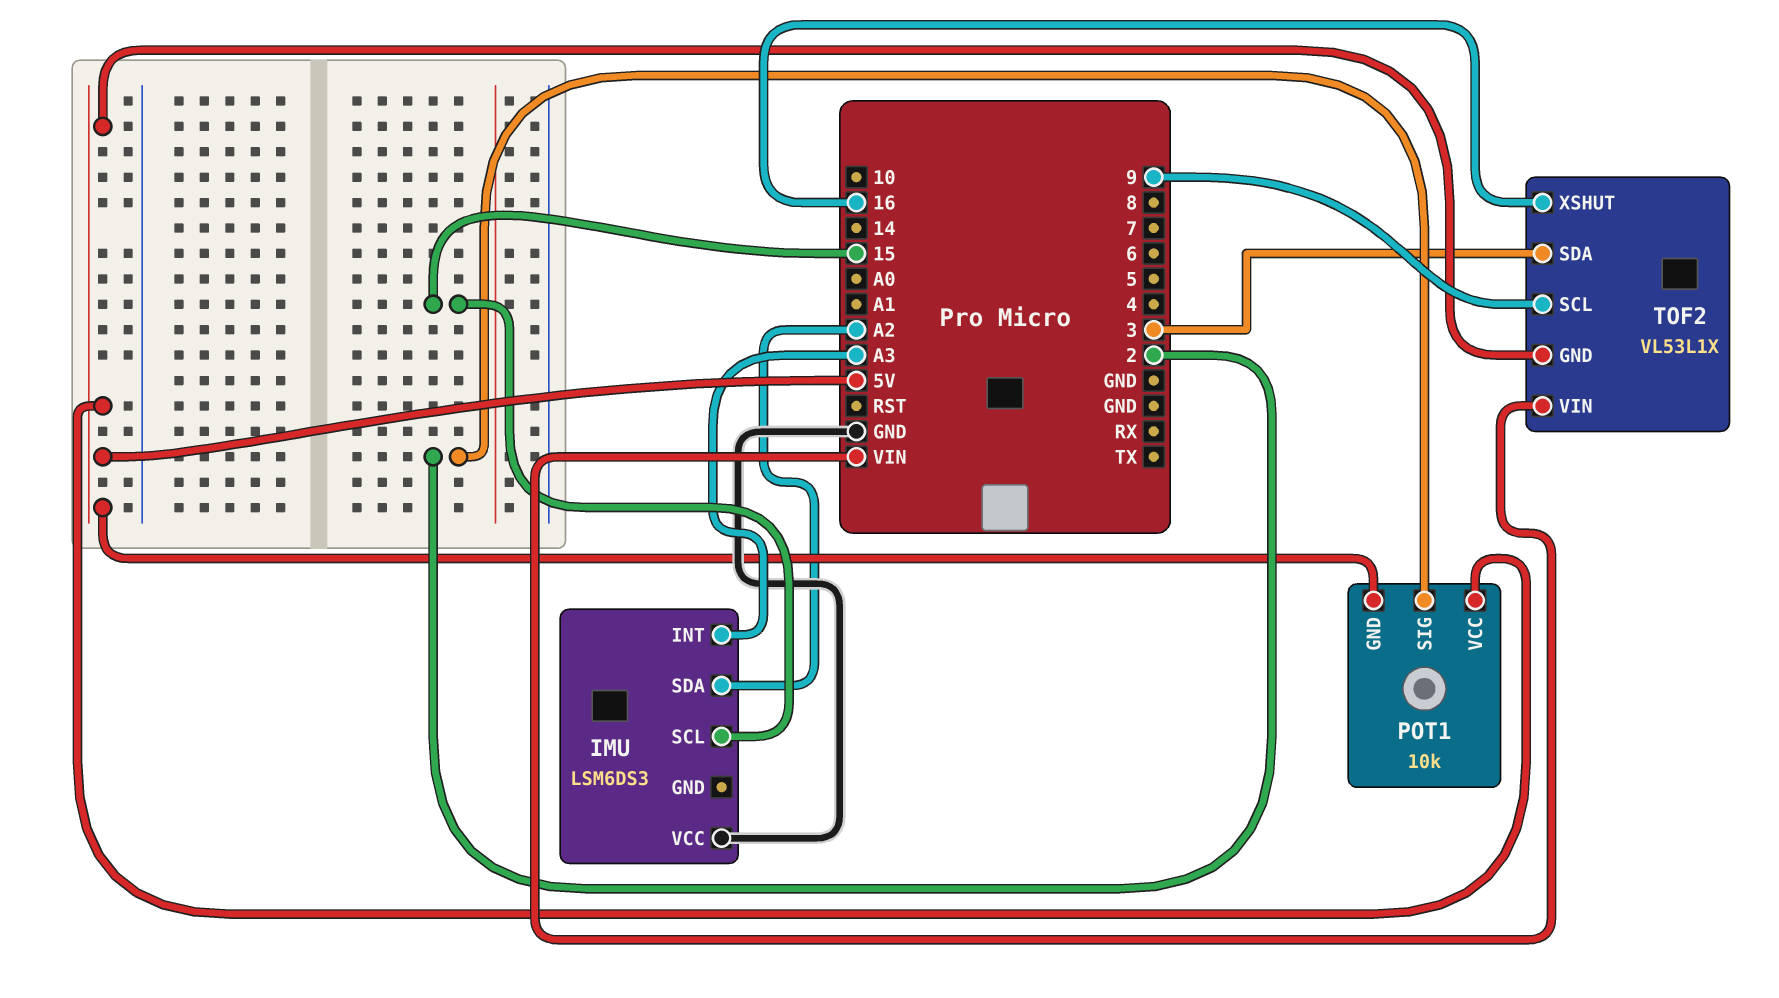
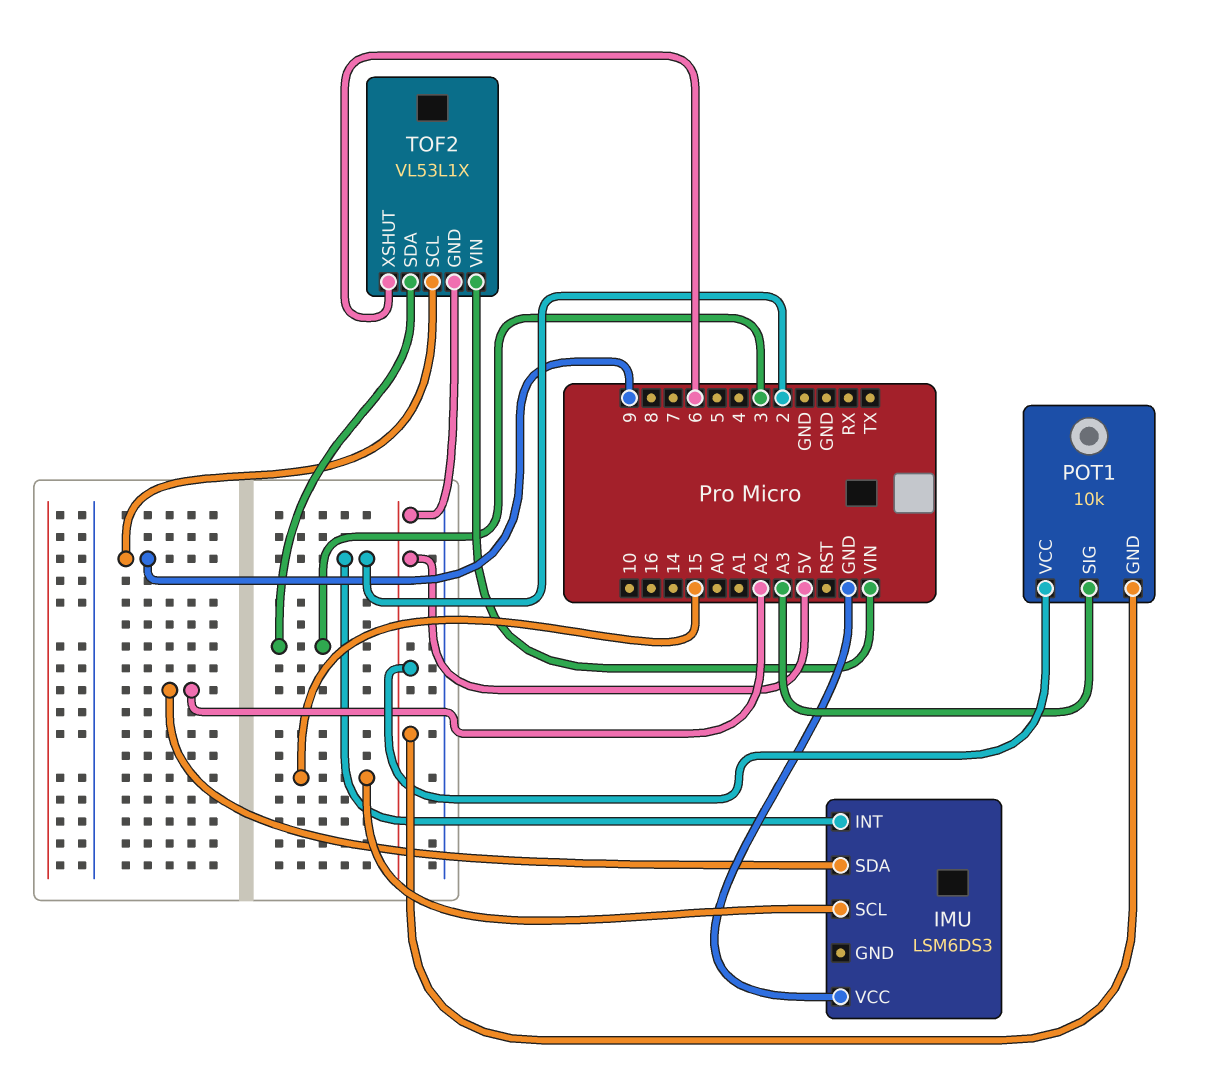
IMU pin INT: A3 -> 2
POT1 pin SIG: 2 -> A3
TOF2 pin XSHUT: 16 -> 6

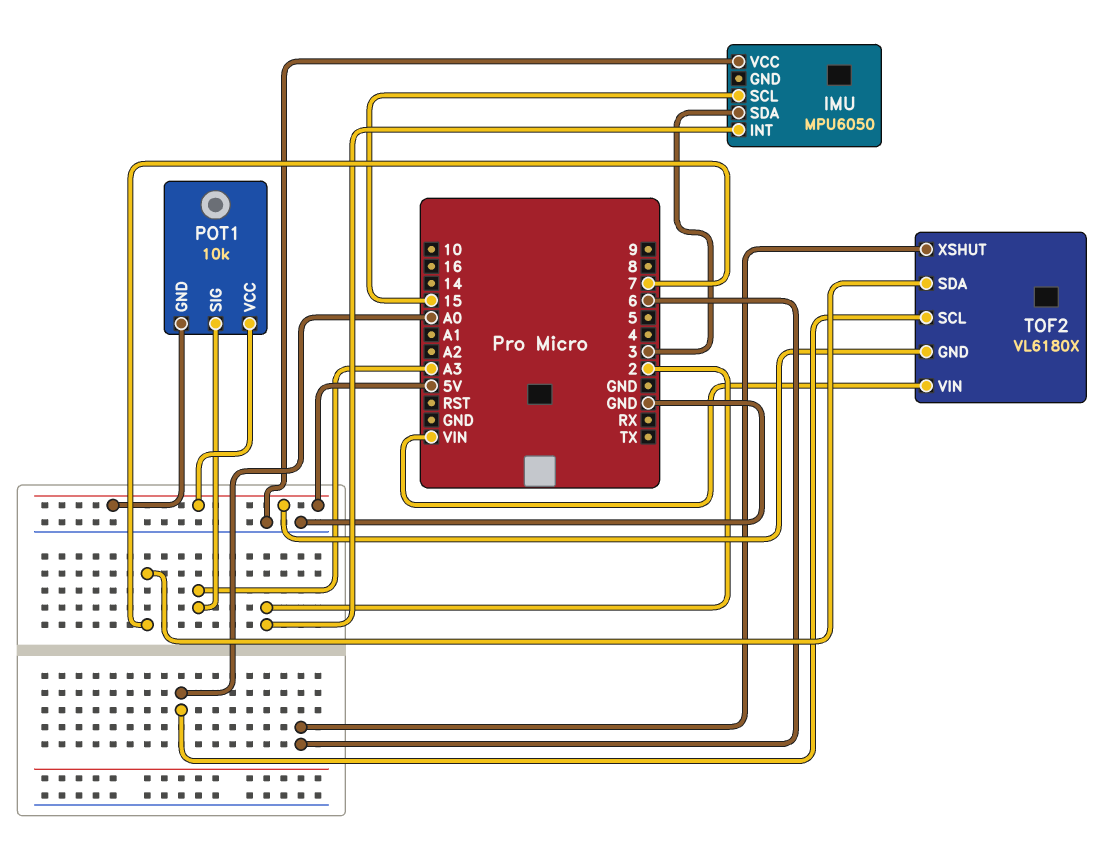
IMU: LSM6DS3 -> MPU6050
IMU pin SDA: A2 -> 3
TOF2: VL53L1X -> VL6180X
TOF2 pin SCL: 9 -> A0
TOF2 pin SDA: 3 -> 7

